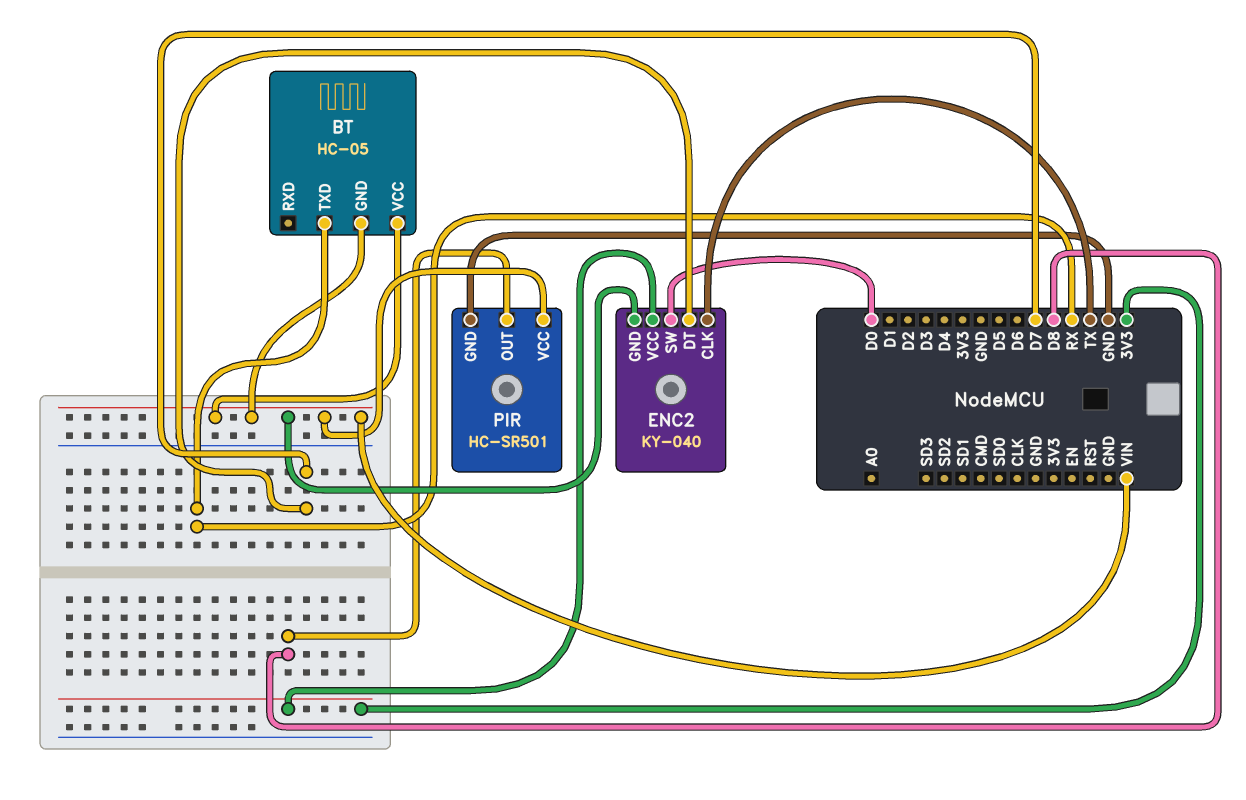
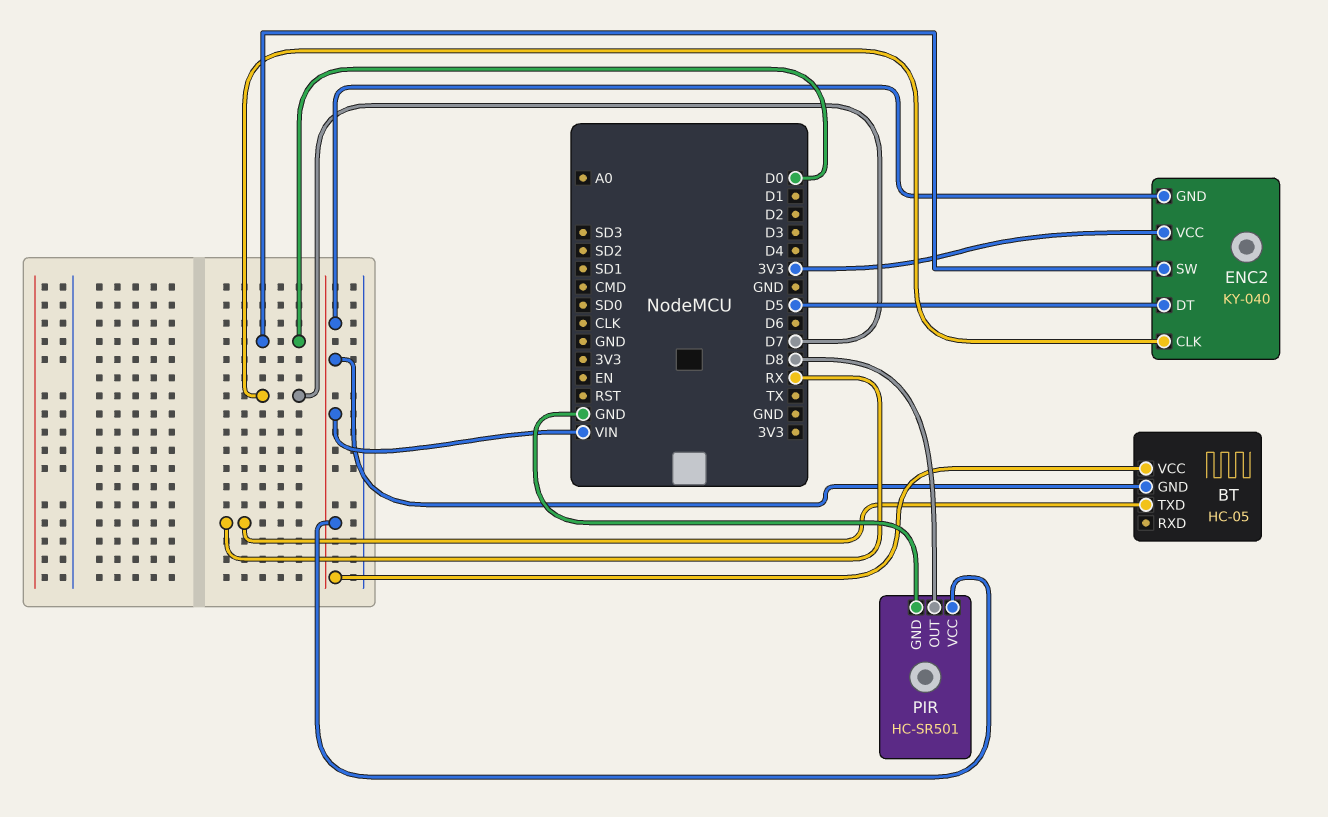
ENC2 pin CLK: TX -> D7
ENC2 pin DT: D7 -> D5

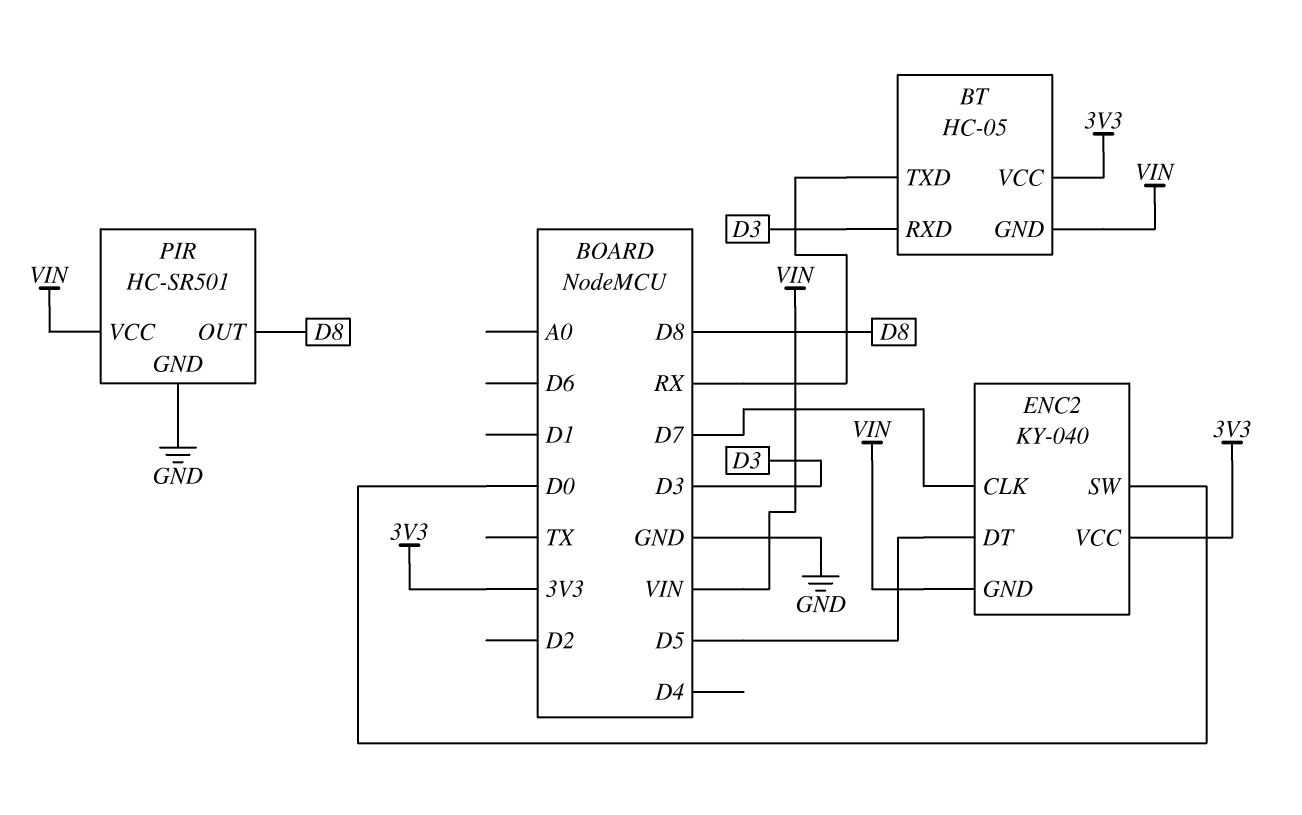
BT pin RXD: none -> D3
BT pin VCC: VIN -> 3V3

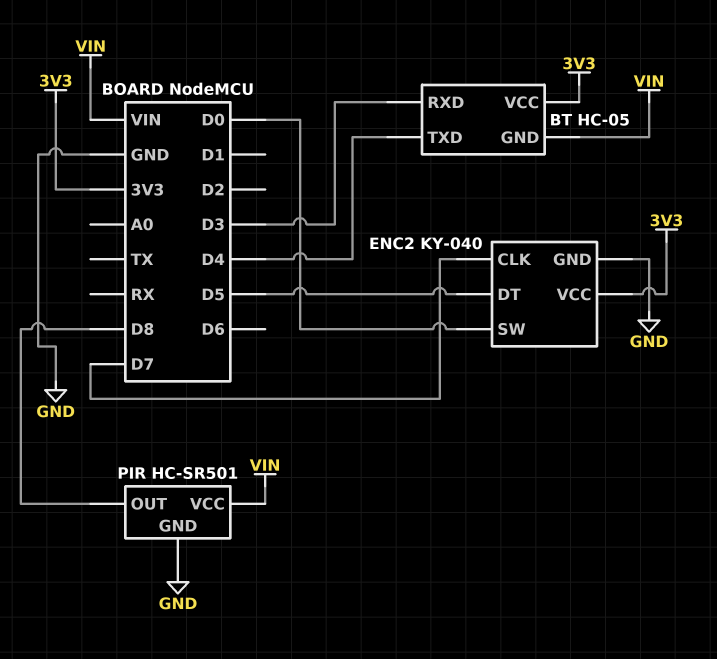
BT pin TXD: RX -> D4
ENC2 pin GND: VIN -> GND

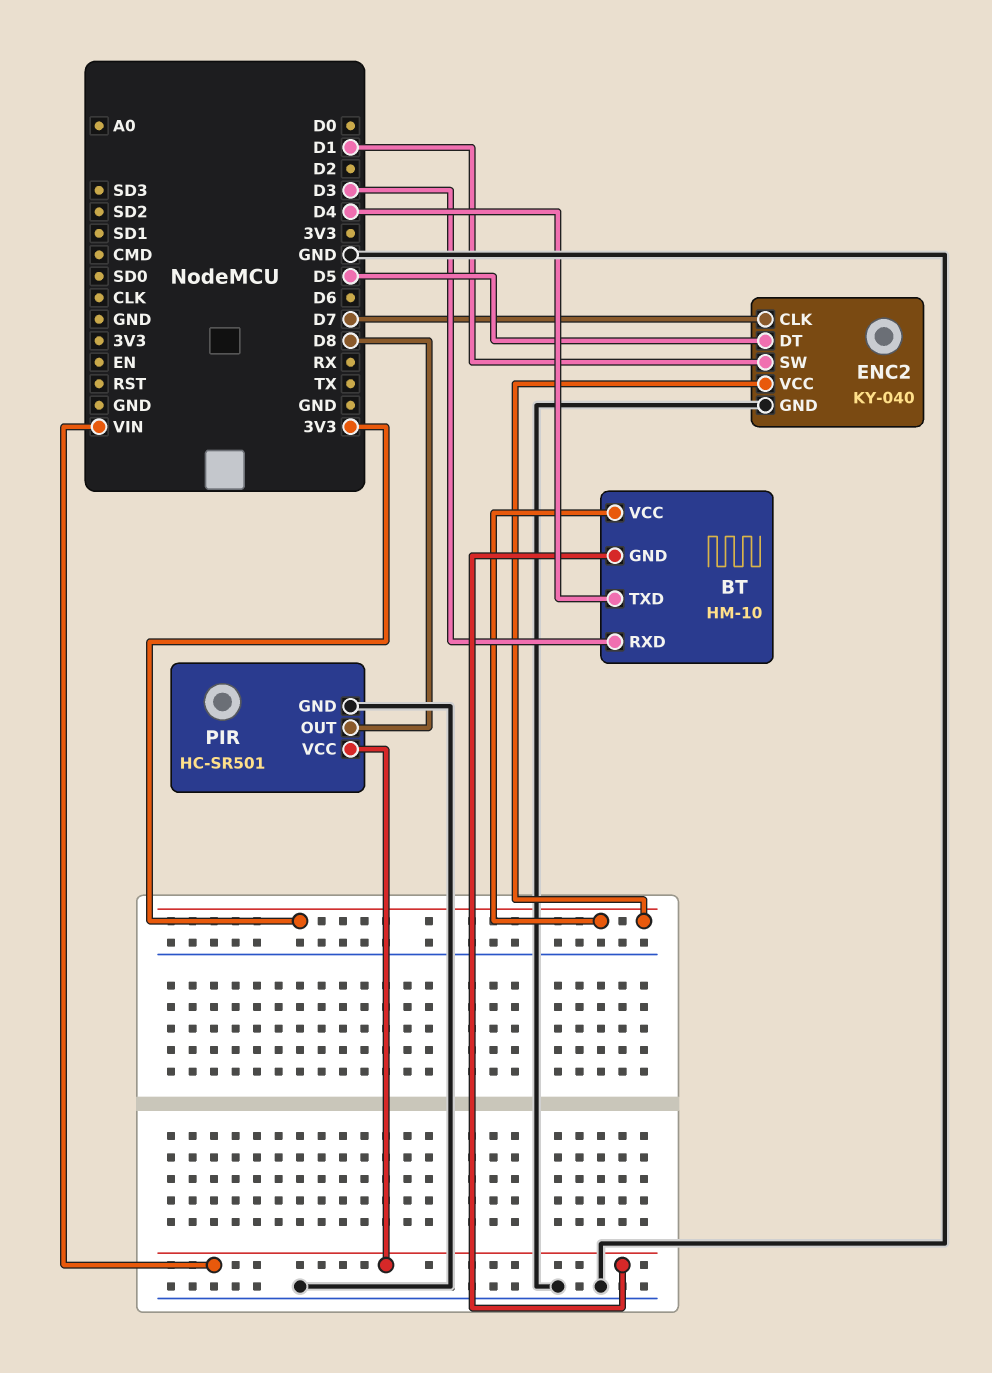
BT: HC-05 -> HM-10
ENC2 pin SW: D0 -> D1

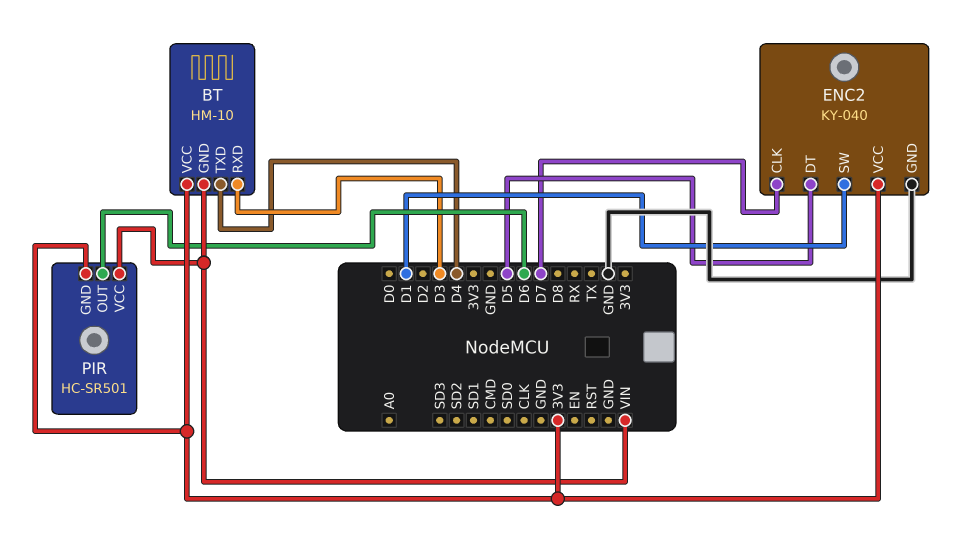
PIR pin GND: GND -> 3V3
PIR pin OUT: D8 -> D6

